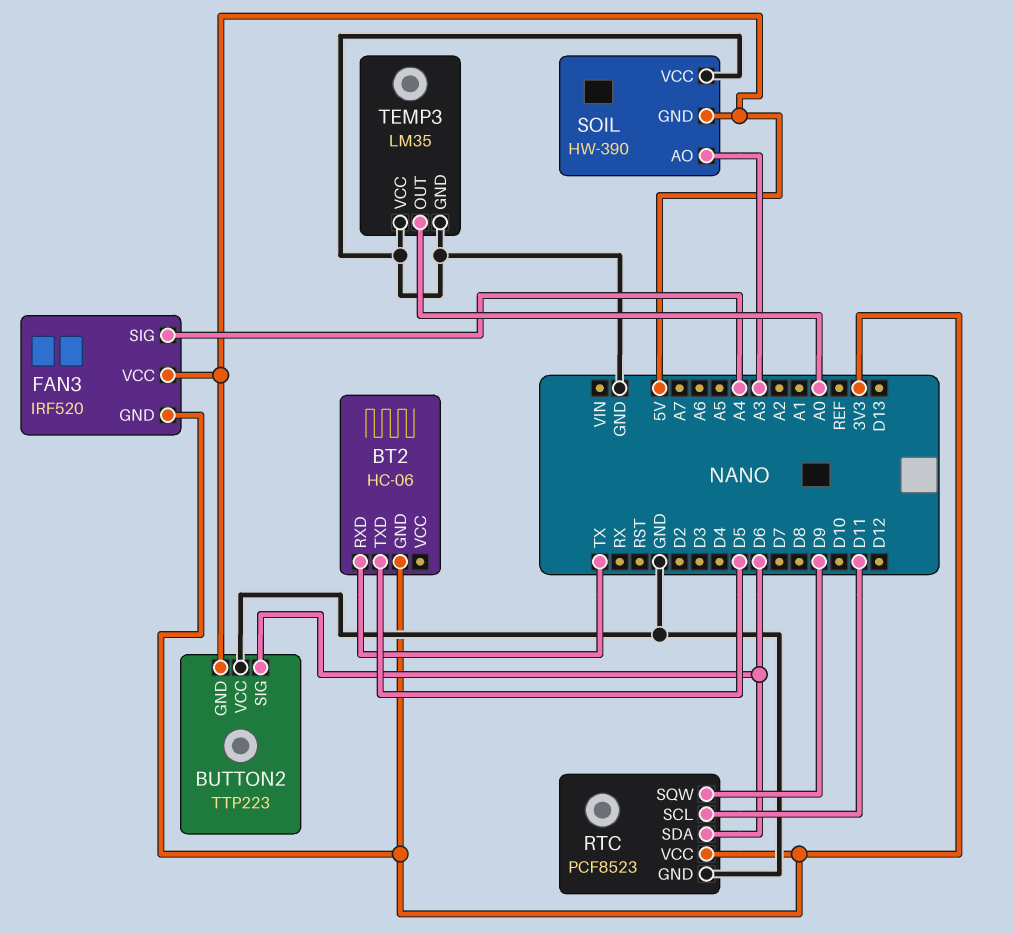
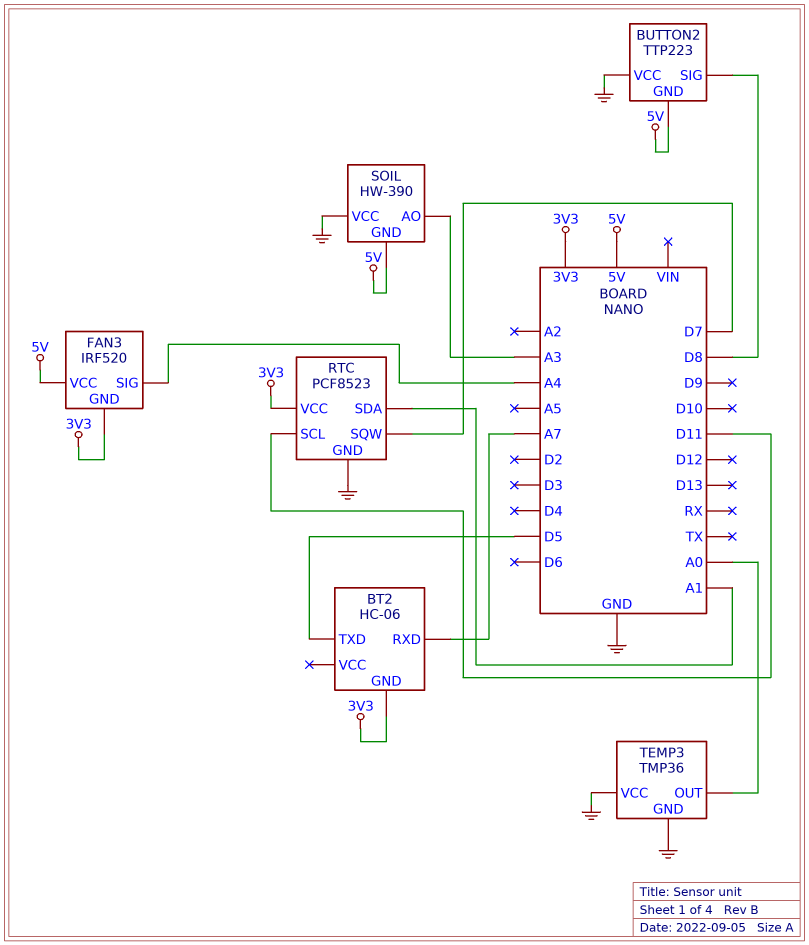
BT2 pin RXD: TX -> A7
BUTTON2 pin SIG: D6 -> D8
RTC pin SDA: D6 -> A1
RTC pin SQW: D9 -> D7
TEMP3: LM35 -> TMP36

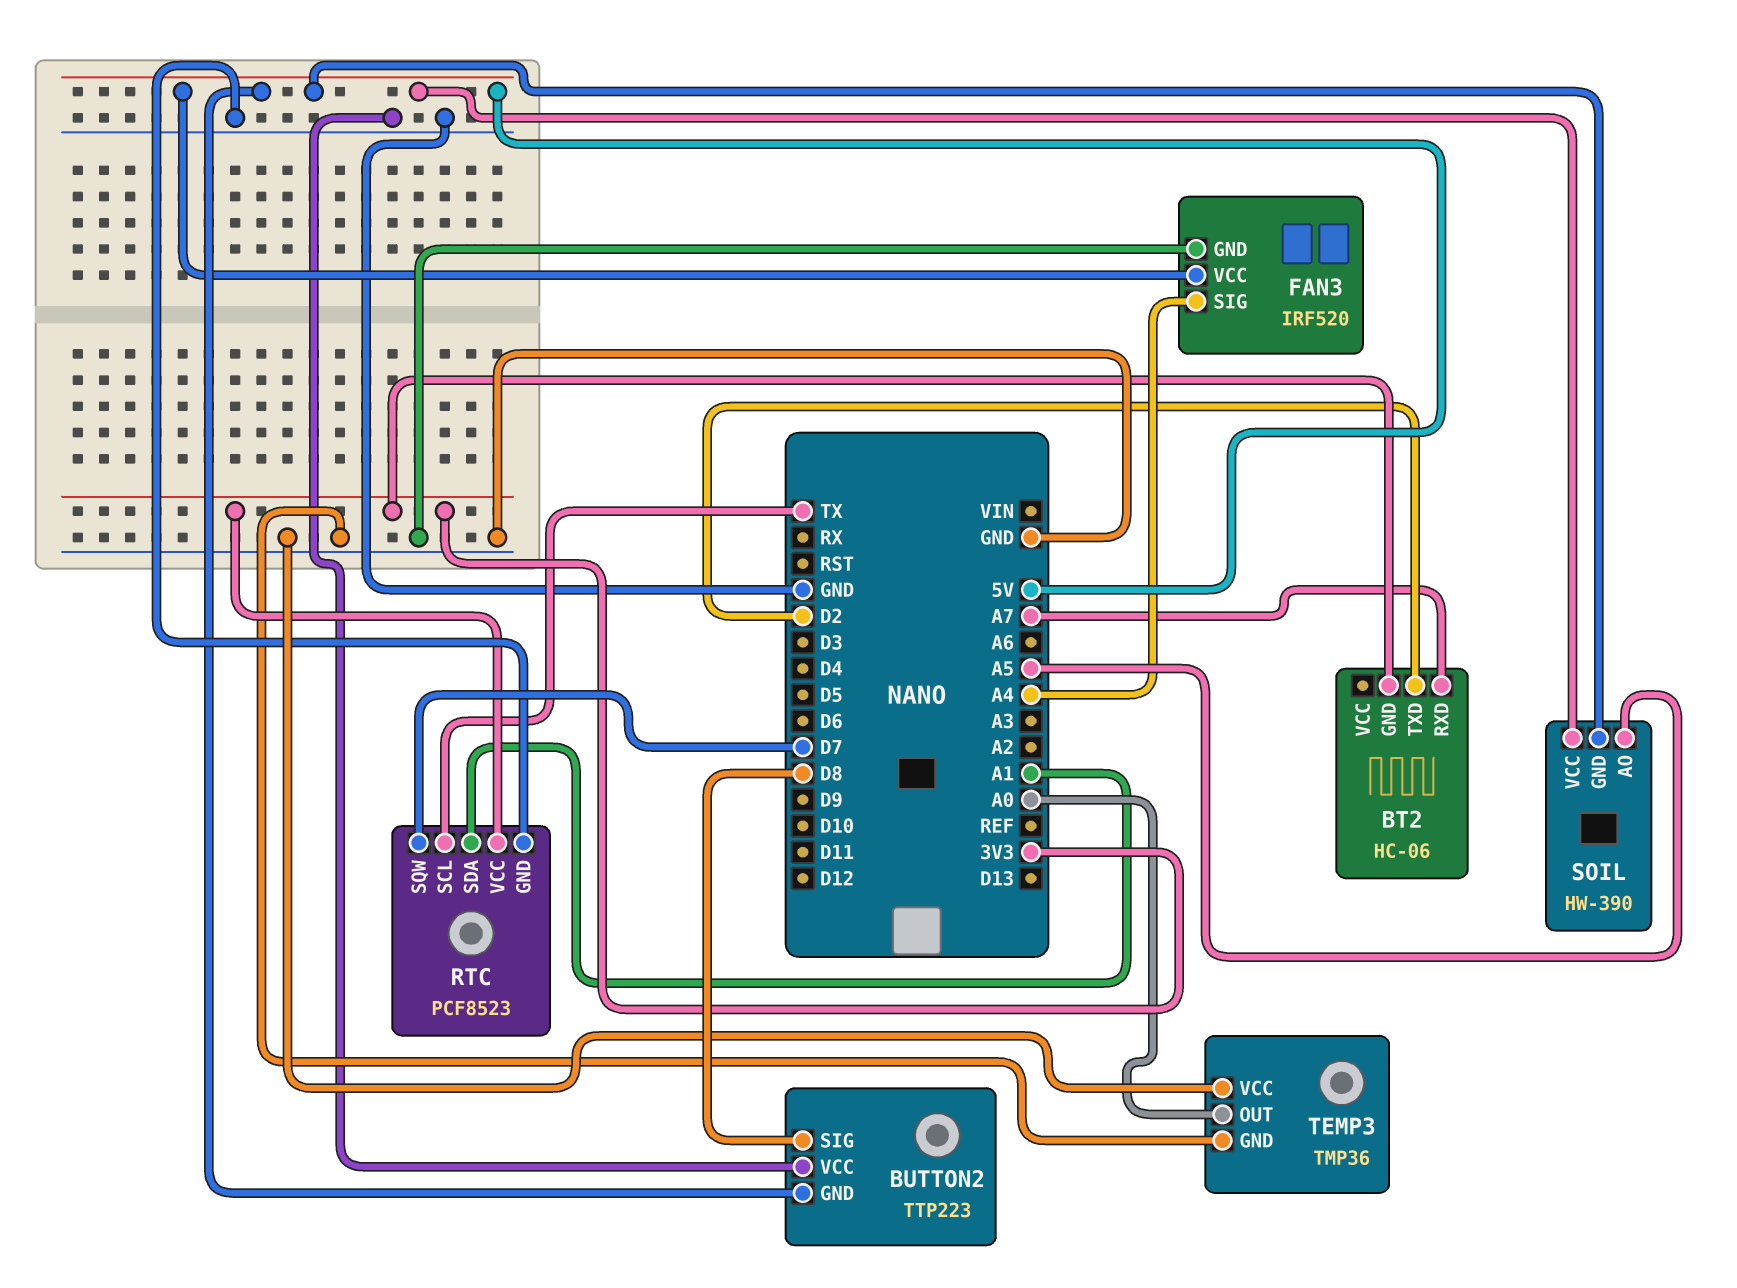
BT2 pin TXD: D5 -> D2
FAN3 pin GND: 3V3 -> GND
RTC pin SCL: D11 -> TX
SOIL pin AO: A3 -> A5
SOIL pin VCC: GND -> 5V

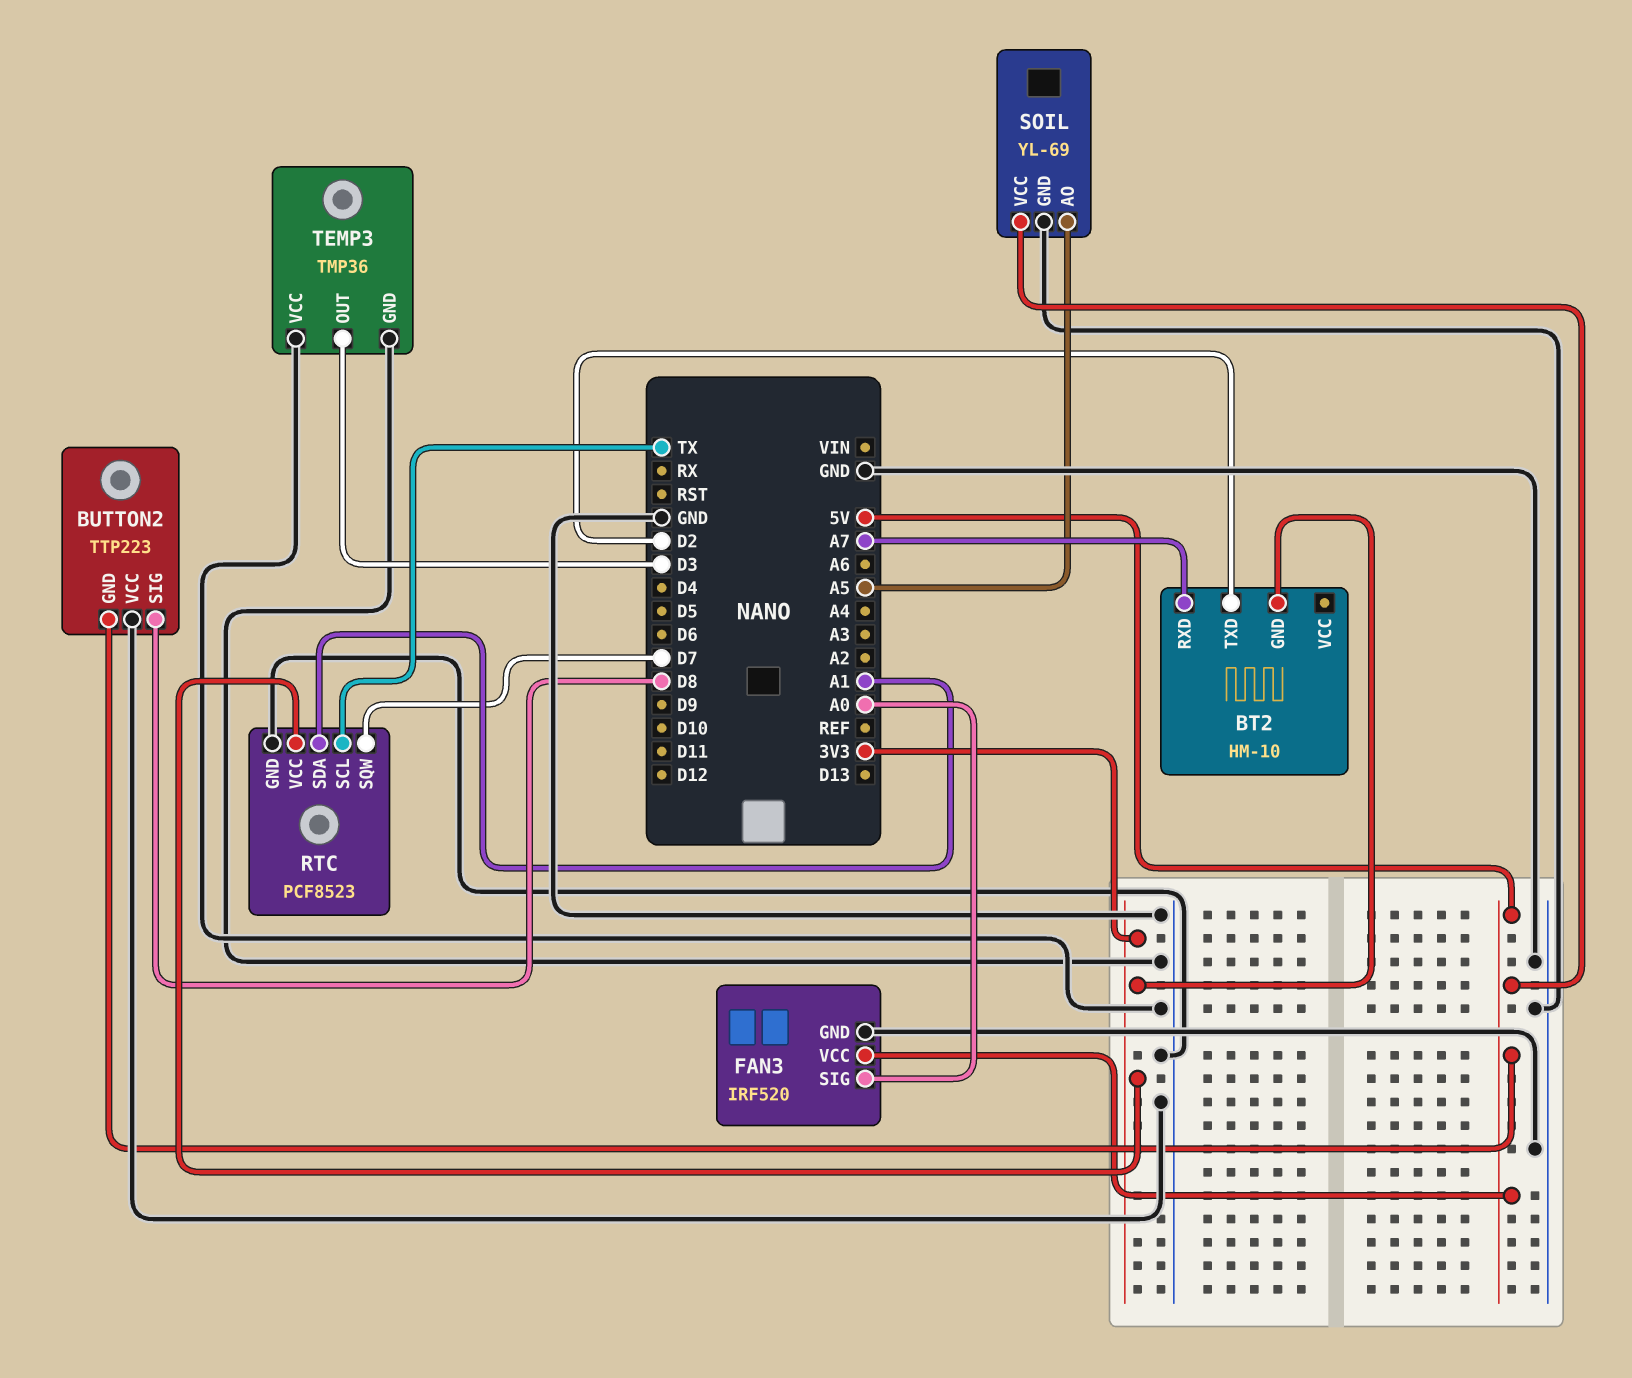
BT2: HC-06 -> HM-10
FAN3 pin SIG: A4 -> A0
SOIL: HW-390 -> YL-69
SOIL pin GND: 5V -> GND
TEMP3 pin OUT: A0 -> D3

